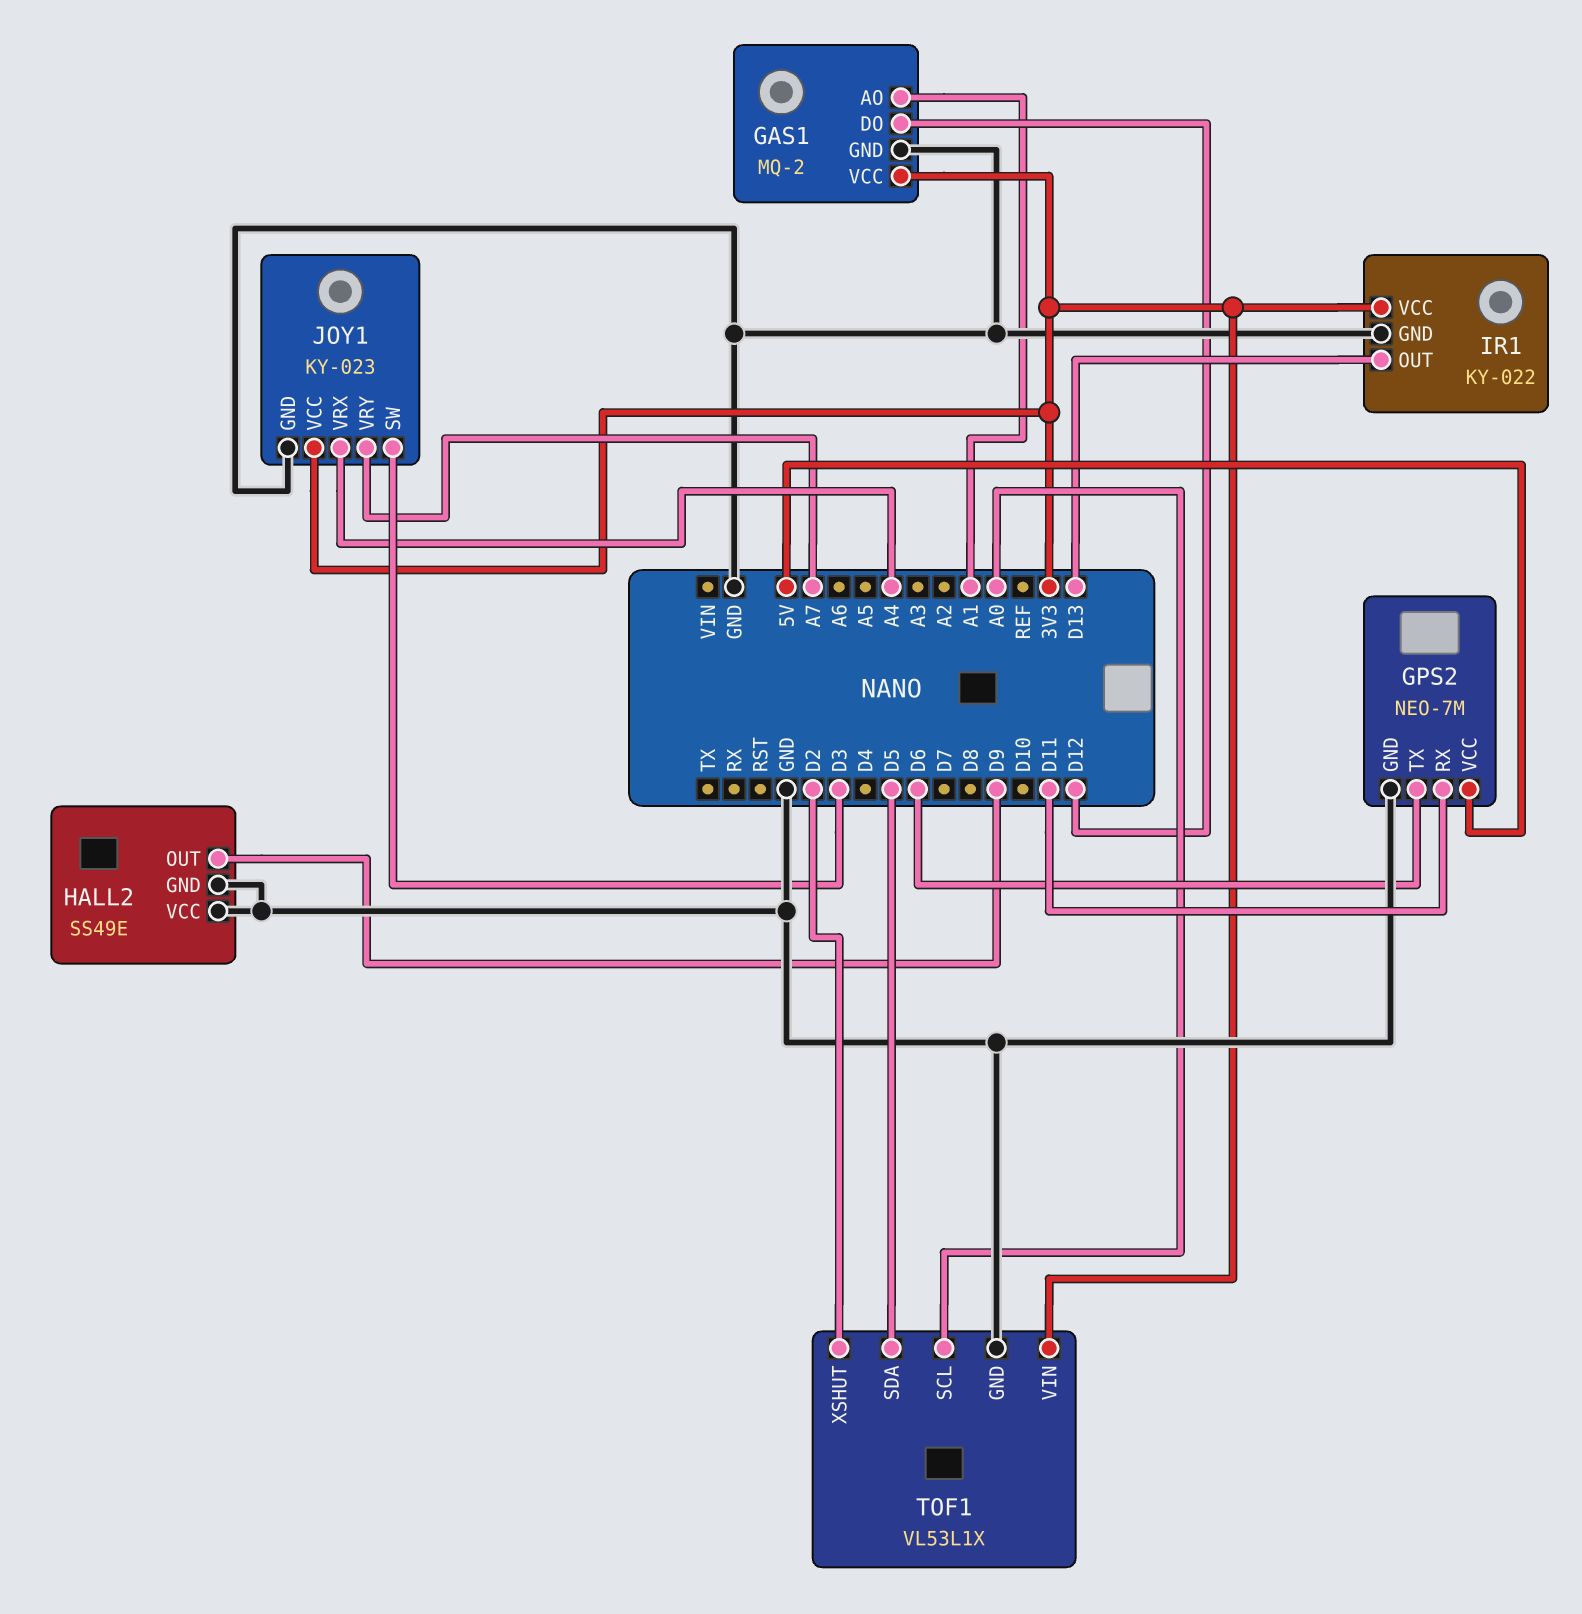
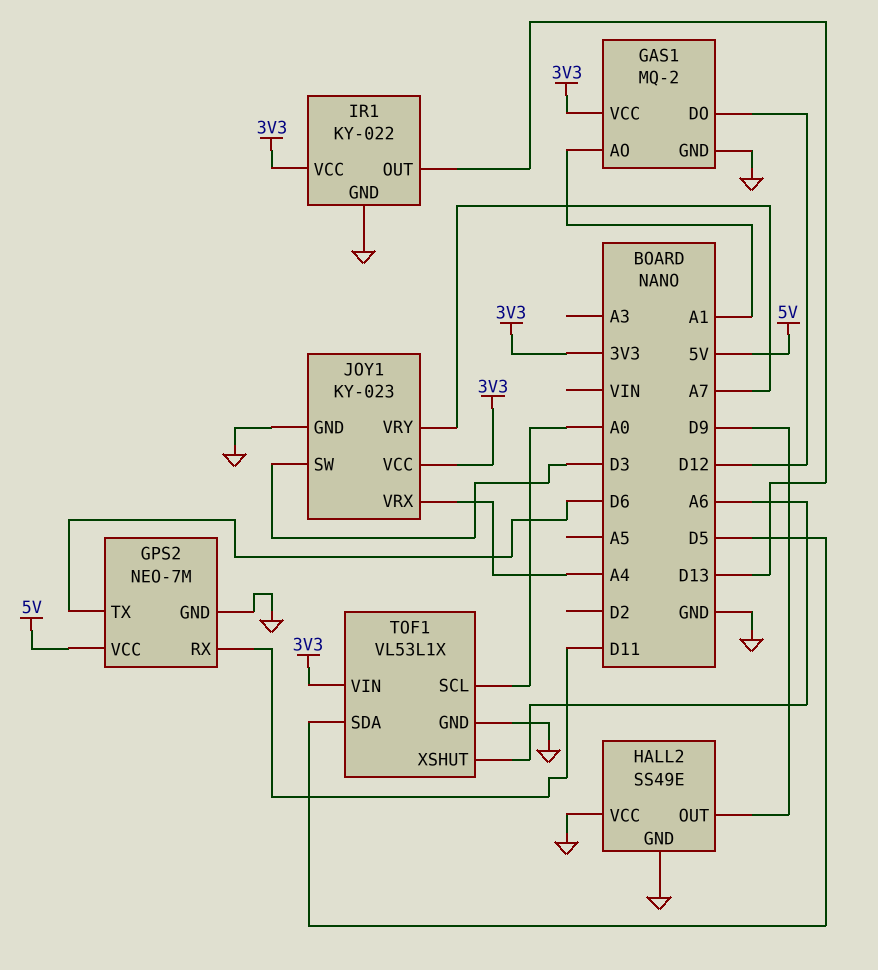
TOF1 pin XSHUT: D2 -> A6

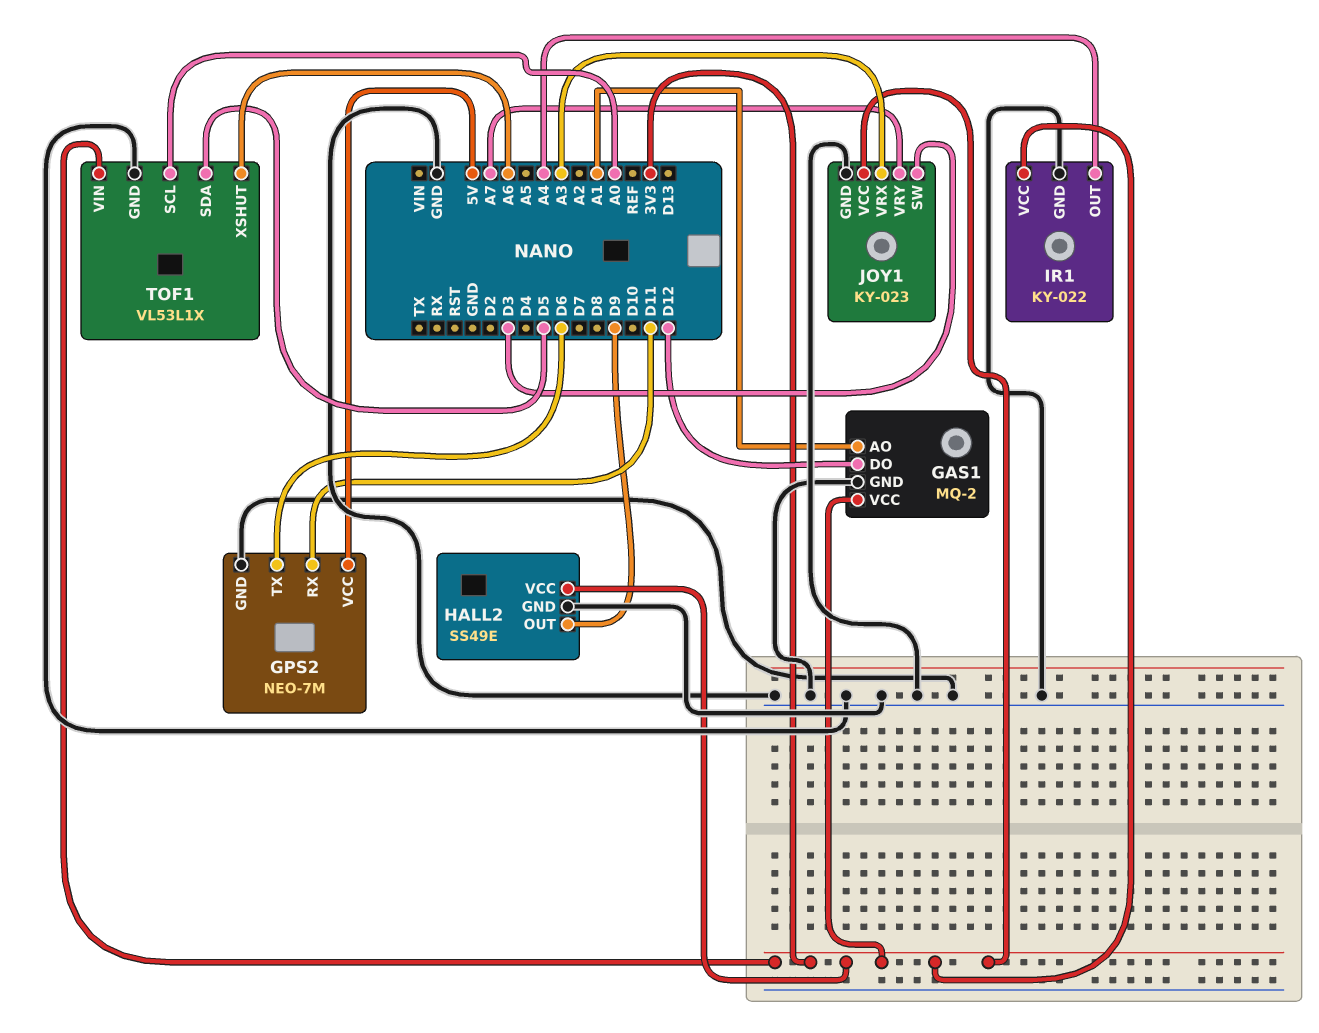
HALL2 pin VCC: GND -> 3V3
IR1 pin OUT: D13 -> A4
JOY1 pin VRX: A4 -> A3

